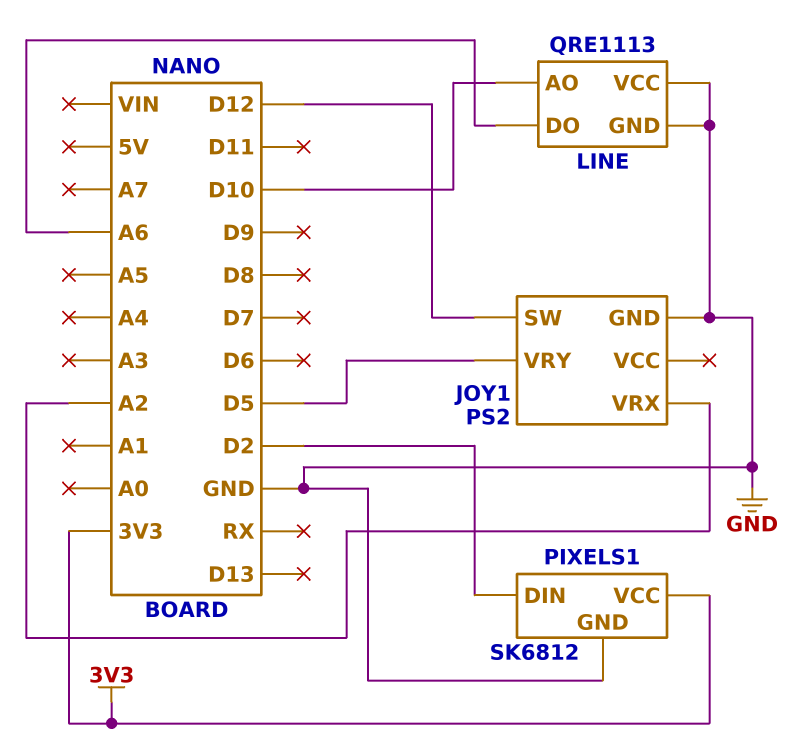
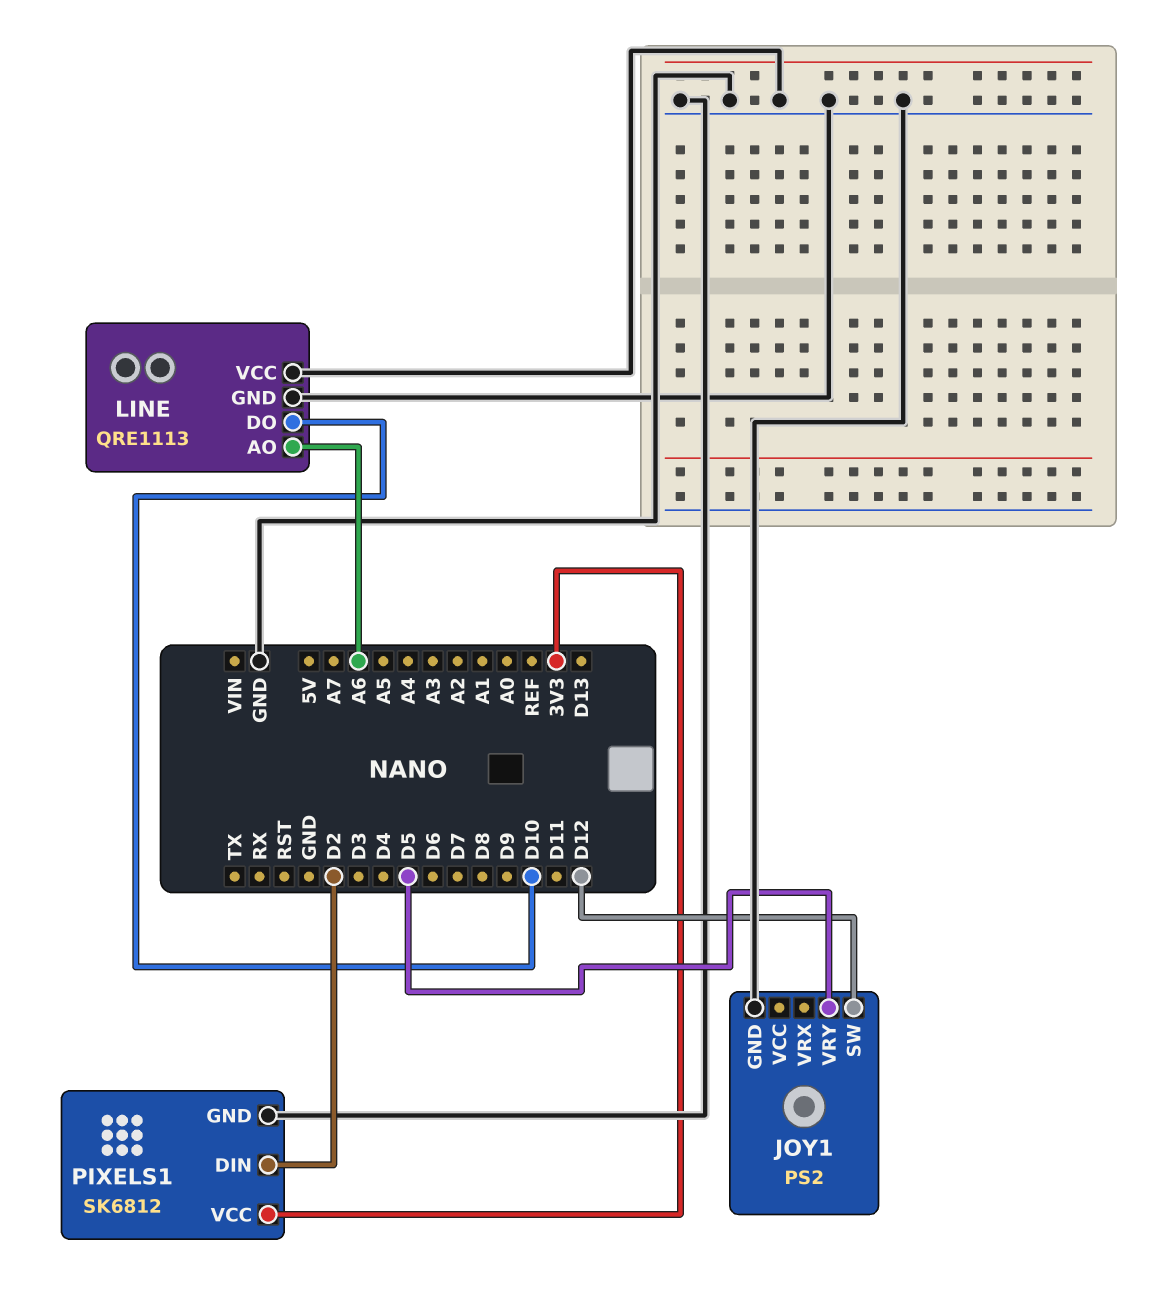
JOY1 pin VRX: A2 -> none
LINE pin AO: D10 -> A6
LINE pin DO: A6 -> D10

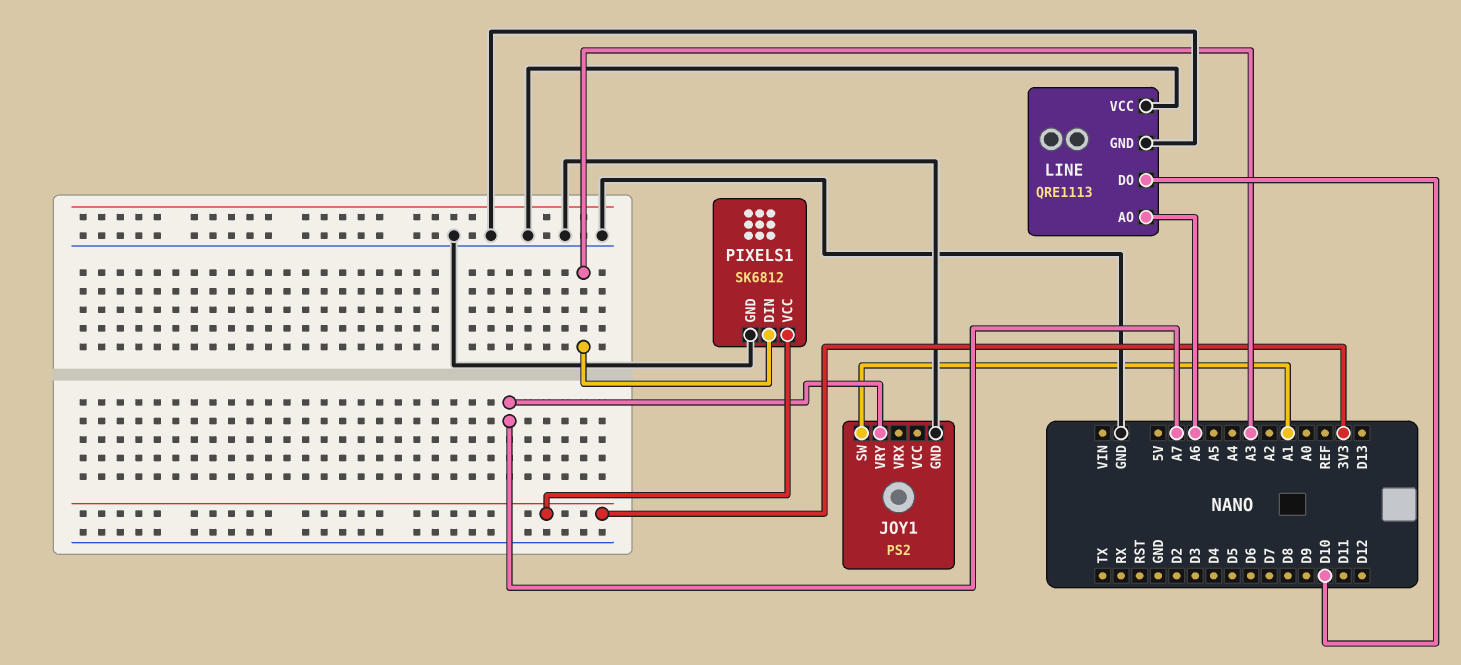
JOY1 pin SW: D12 -> A1
JOY1 pin VRY: D5 -> A7
PIXELS1 pin DIN: D2 -> A3

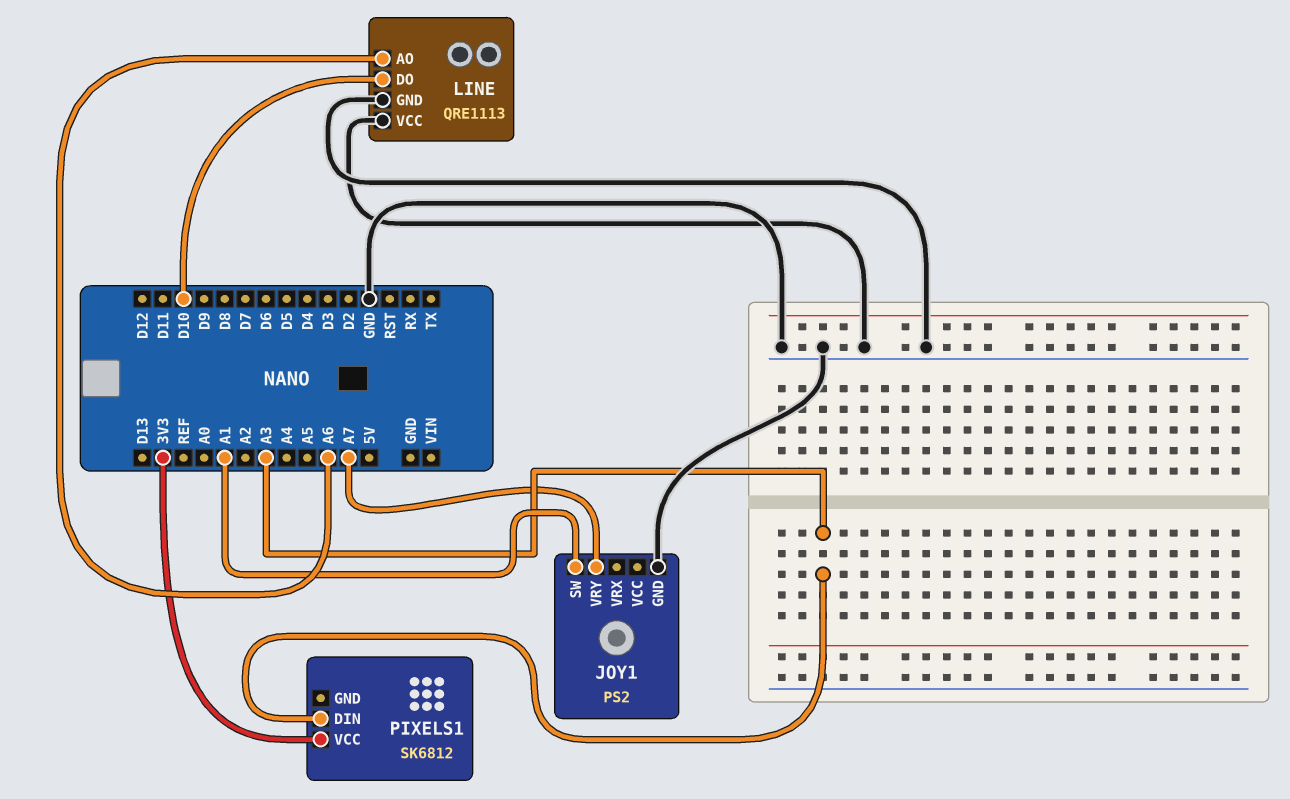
PIXELS1 pin GND: GND -> none

